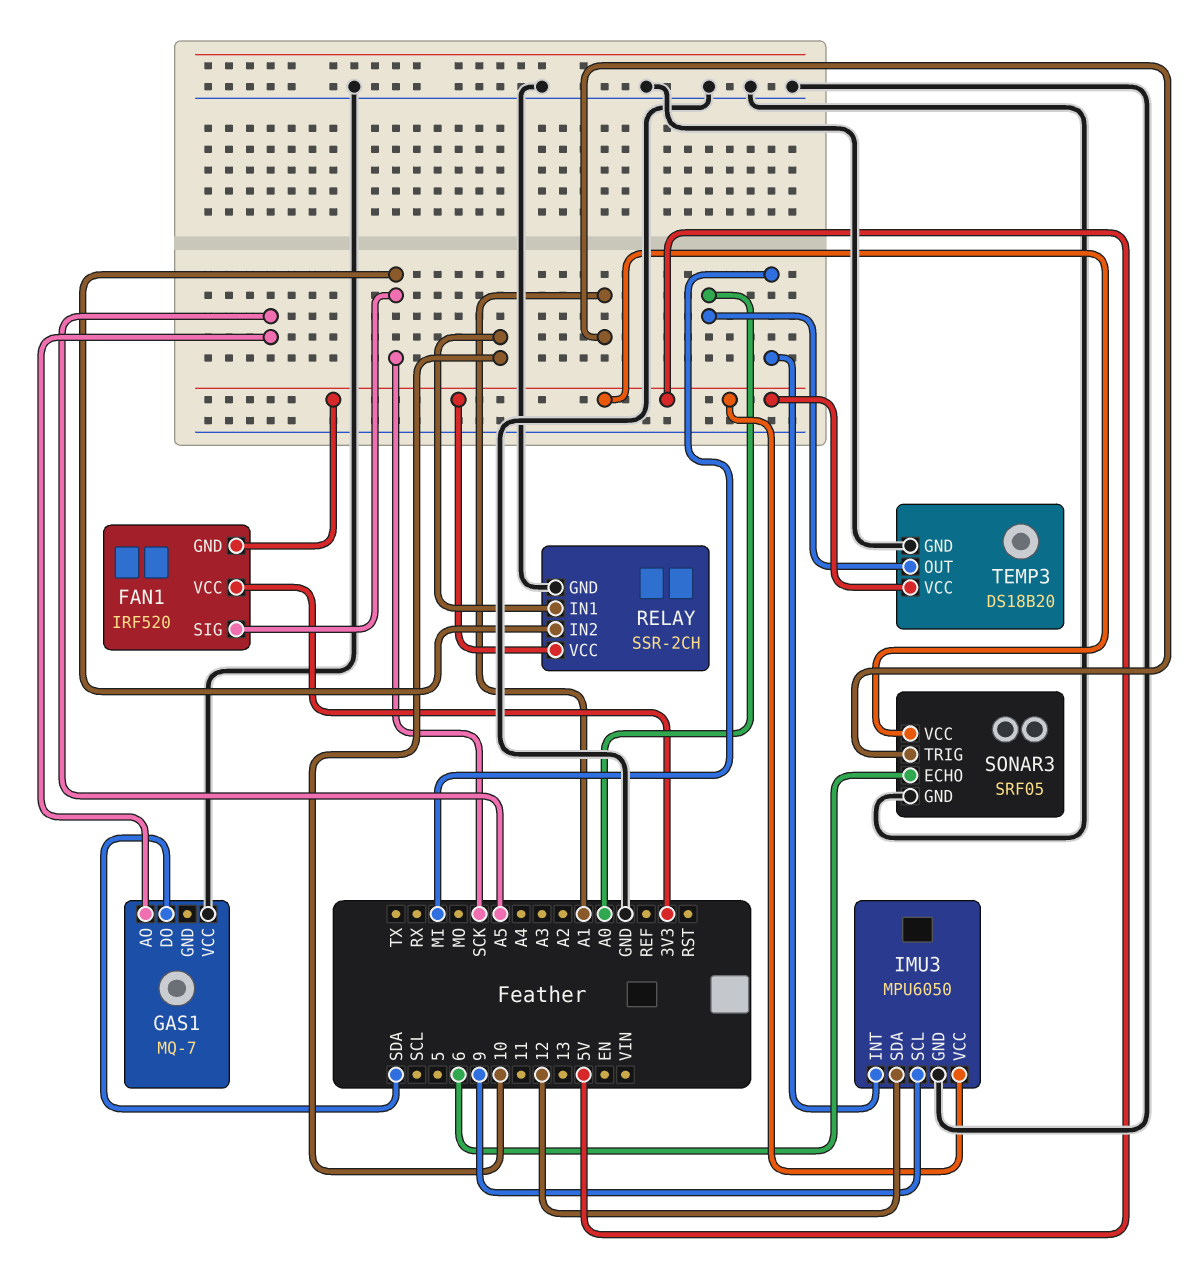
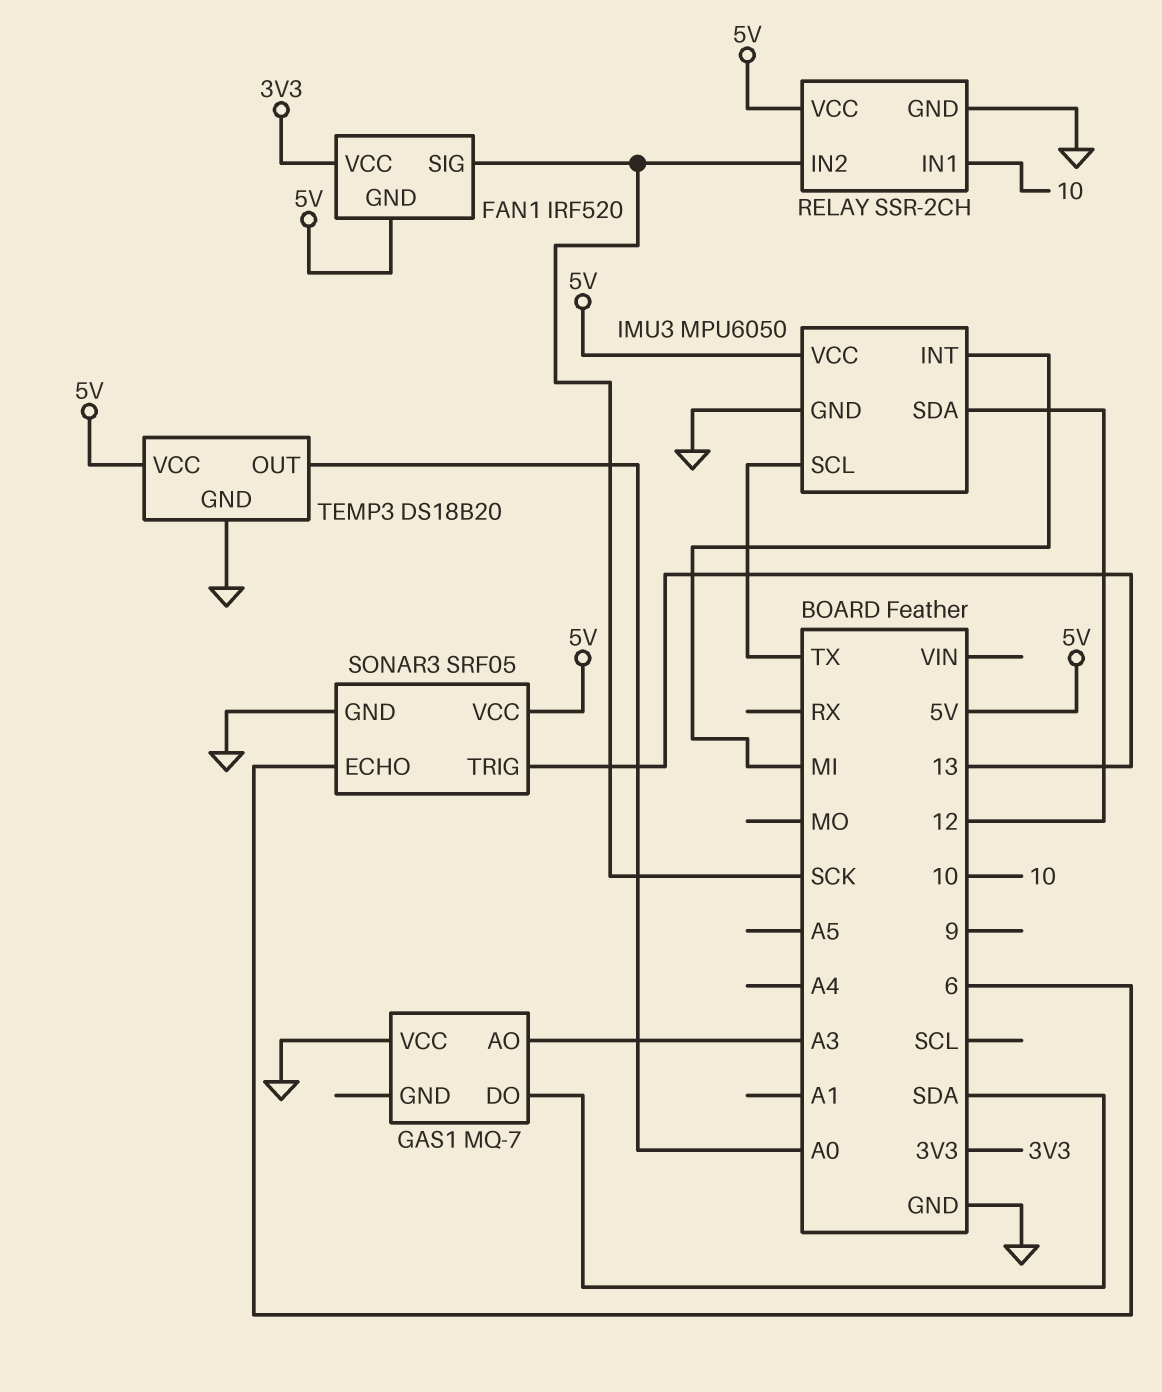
GAS1 pin AO: A5 -> A3
IMU3 pin SCL: 9 -> TX
SONAR3 pin TRIG: A1 -> 13

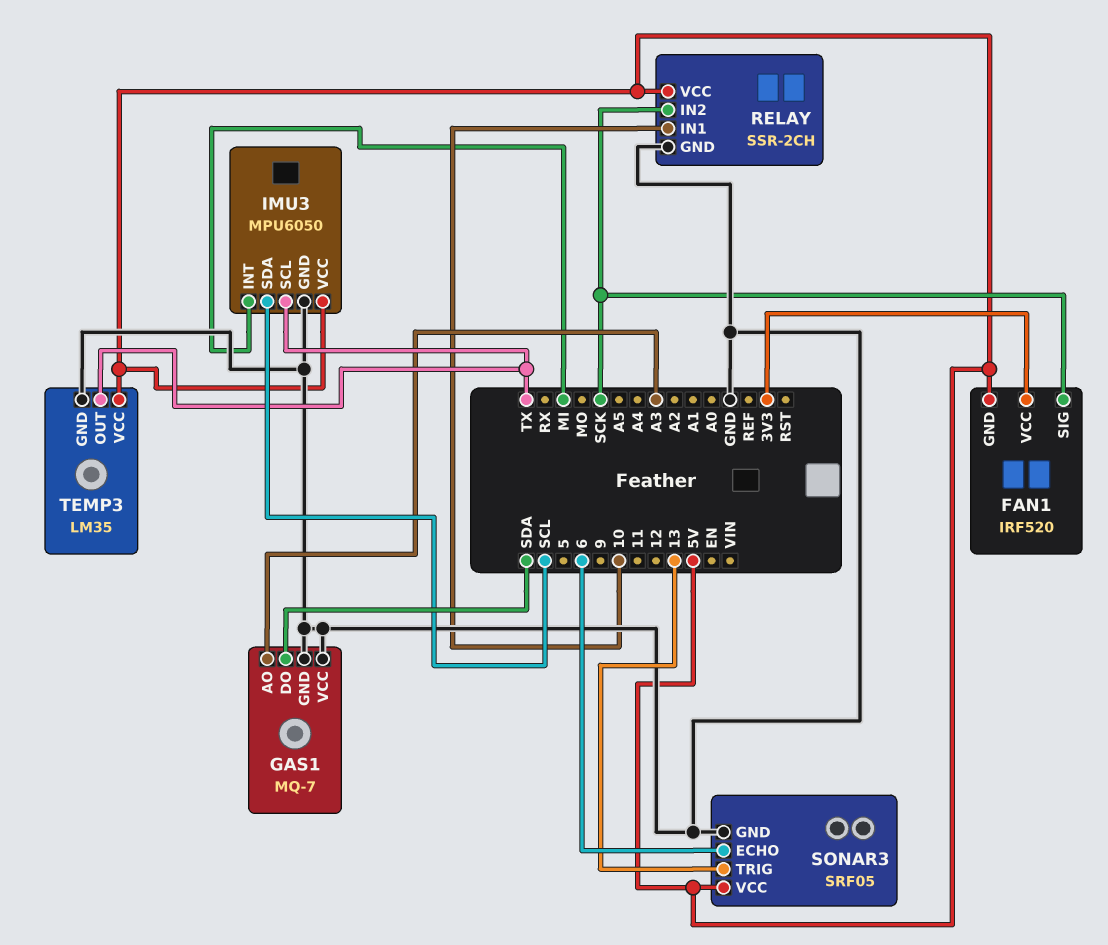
GAS1 pin GND: none -> GND
IMU3 pin SDA: 12 -> SCL
TEMP3: DS18B20 -> LM35
TEMP3 pin OUT: A0 -> TX

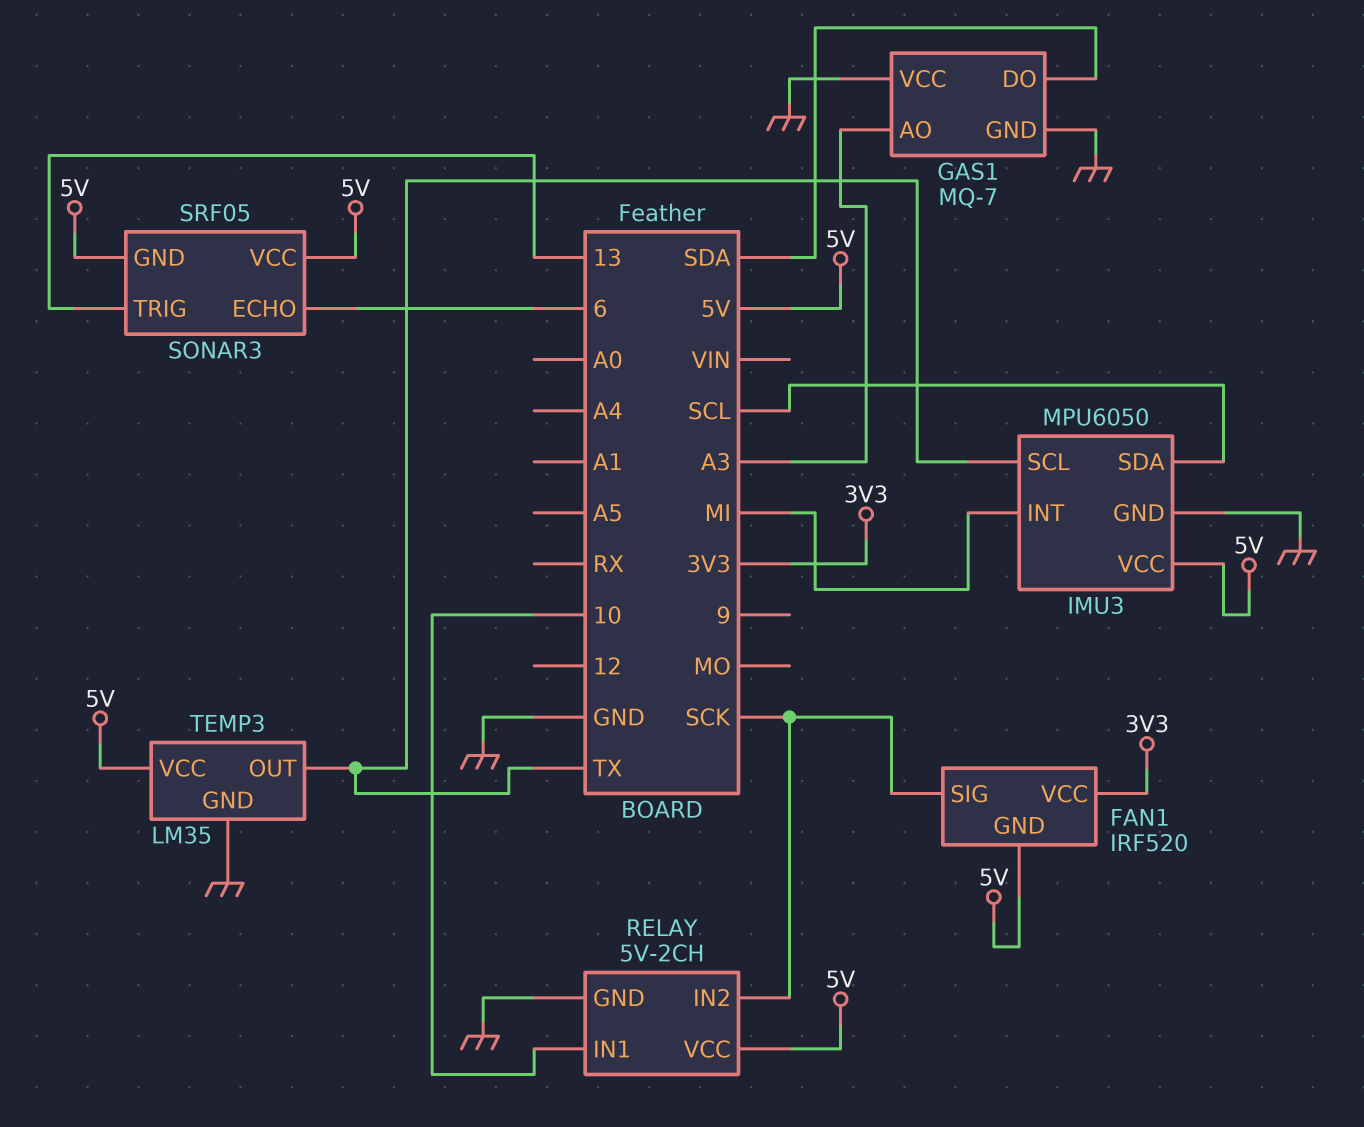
RELAY: SSR-2CH -> 5V-2CH
SONAR3 pin GND: GND -> 5V

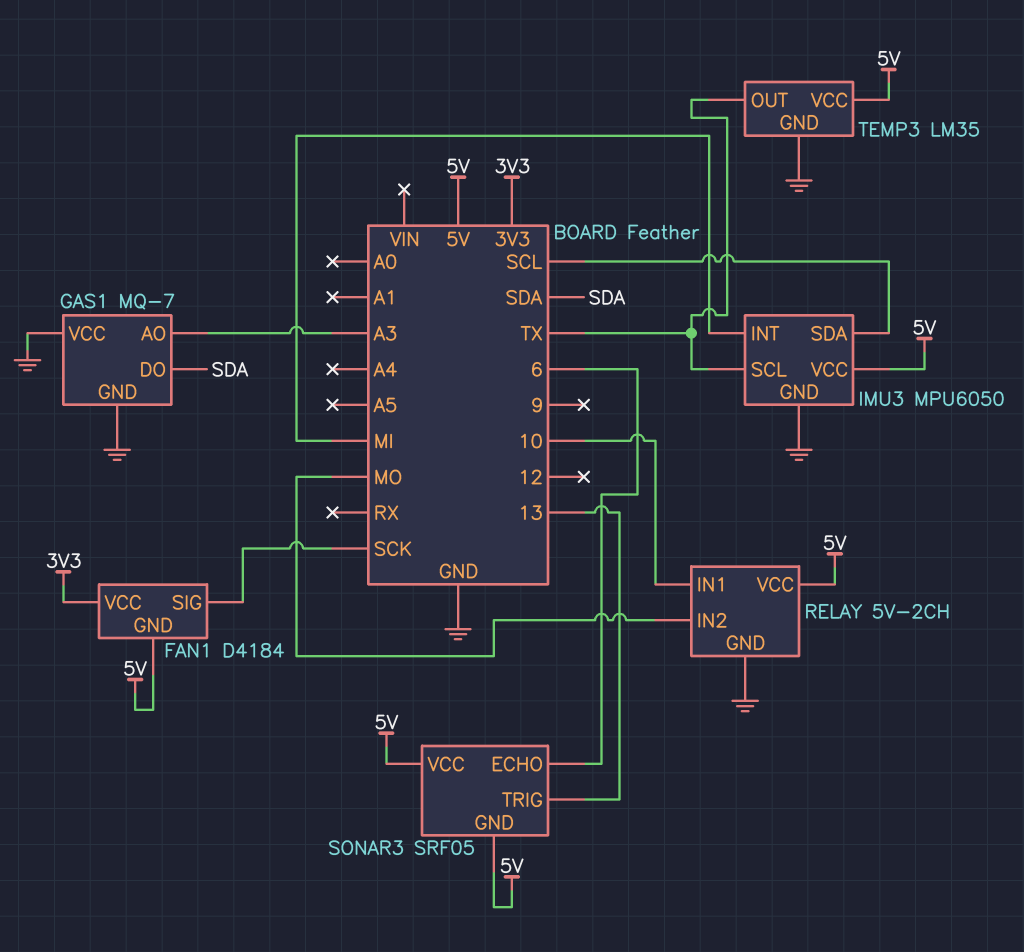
FAN1: IRF520 -> D4184
RELAY pin IN2: SCK -> MO

